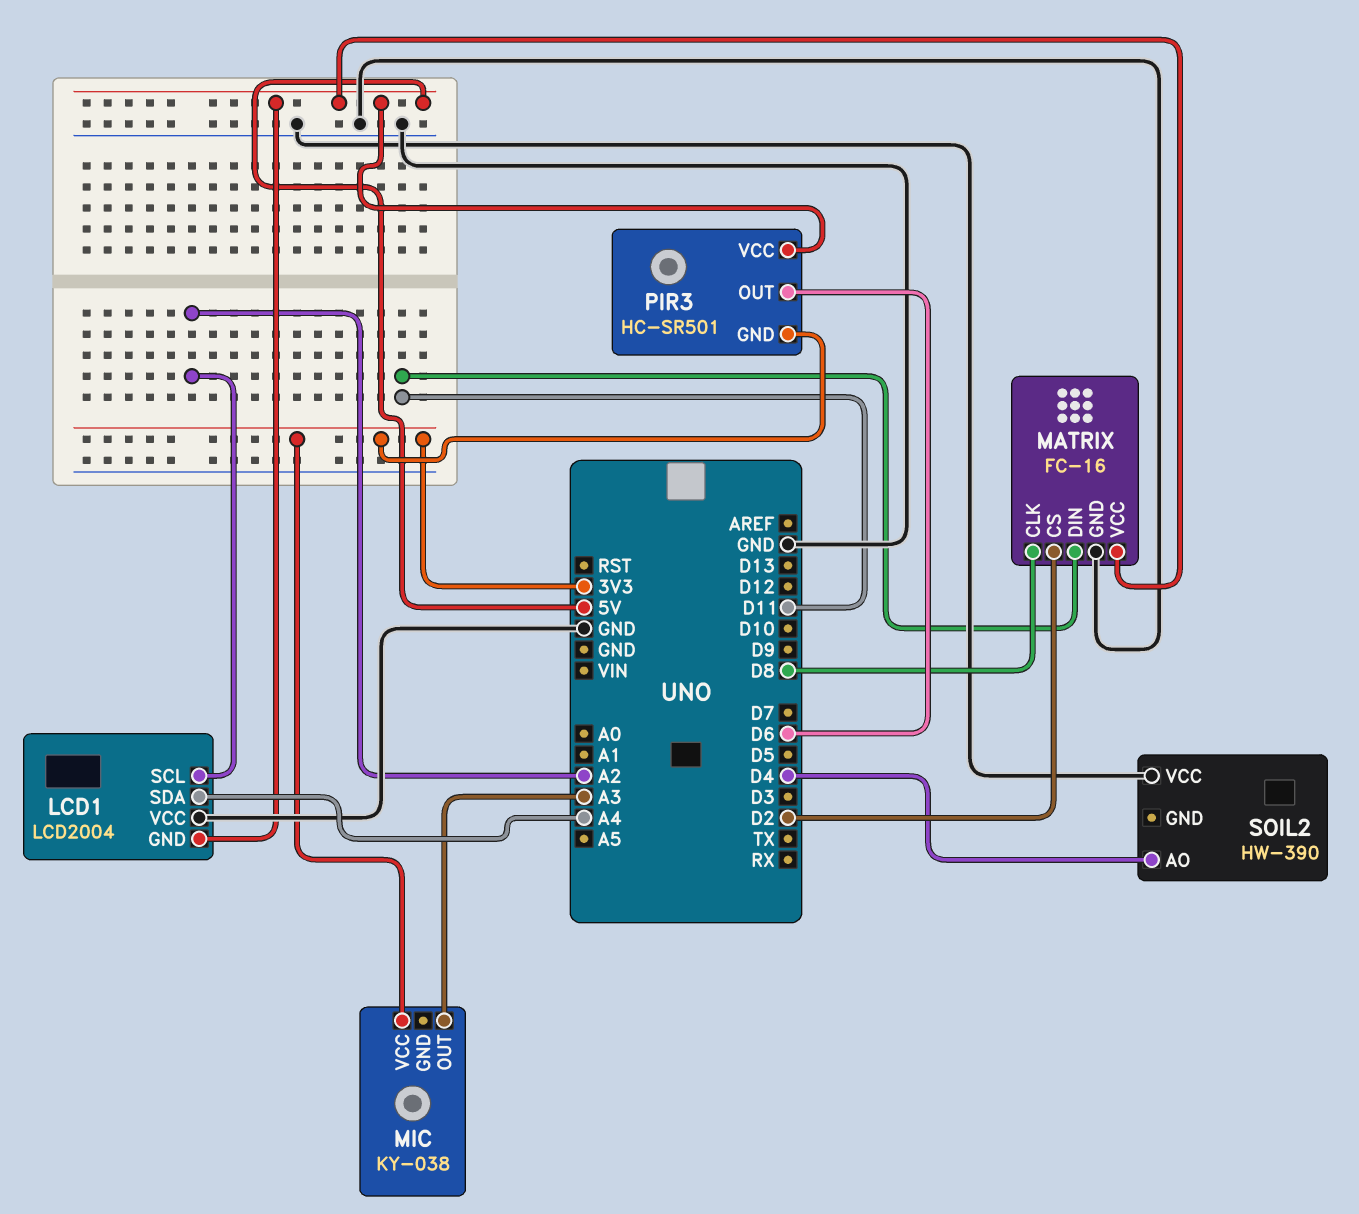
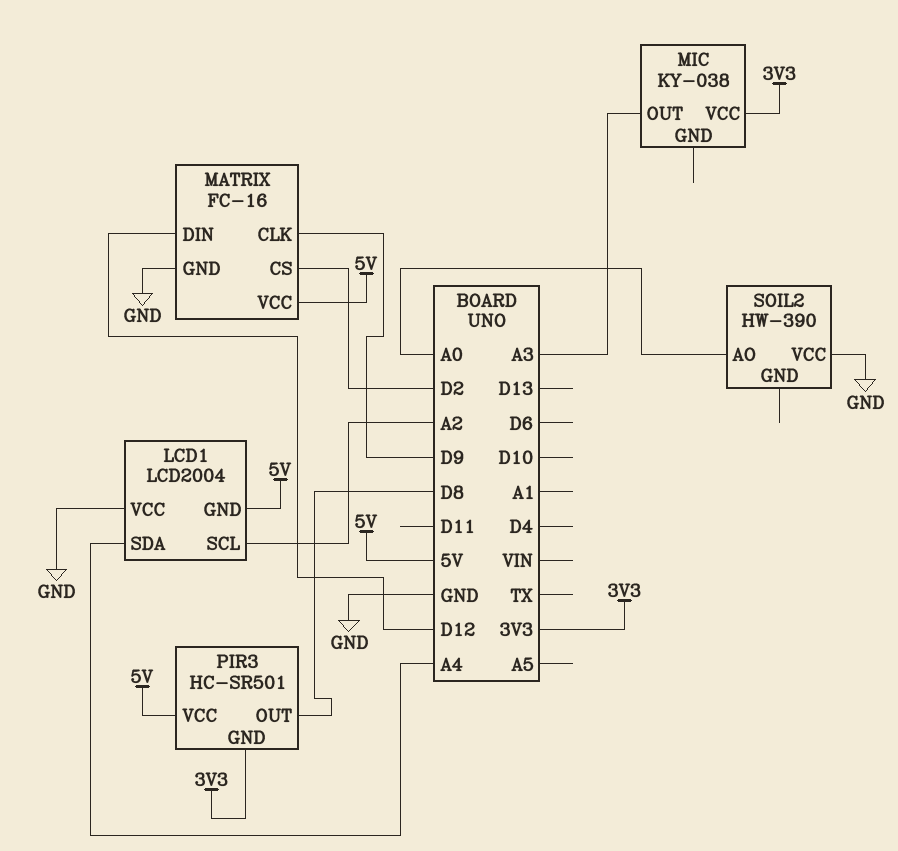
MATRIX pin CLK: D8 -> D9
MATRIX pin DIN: D11 -> D12
PIR3 pin OUT: D6 -> D8
SOIL2 pin AO: D4 -> A0

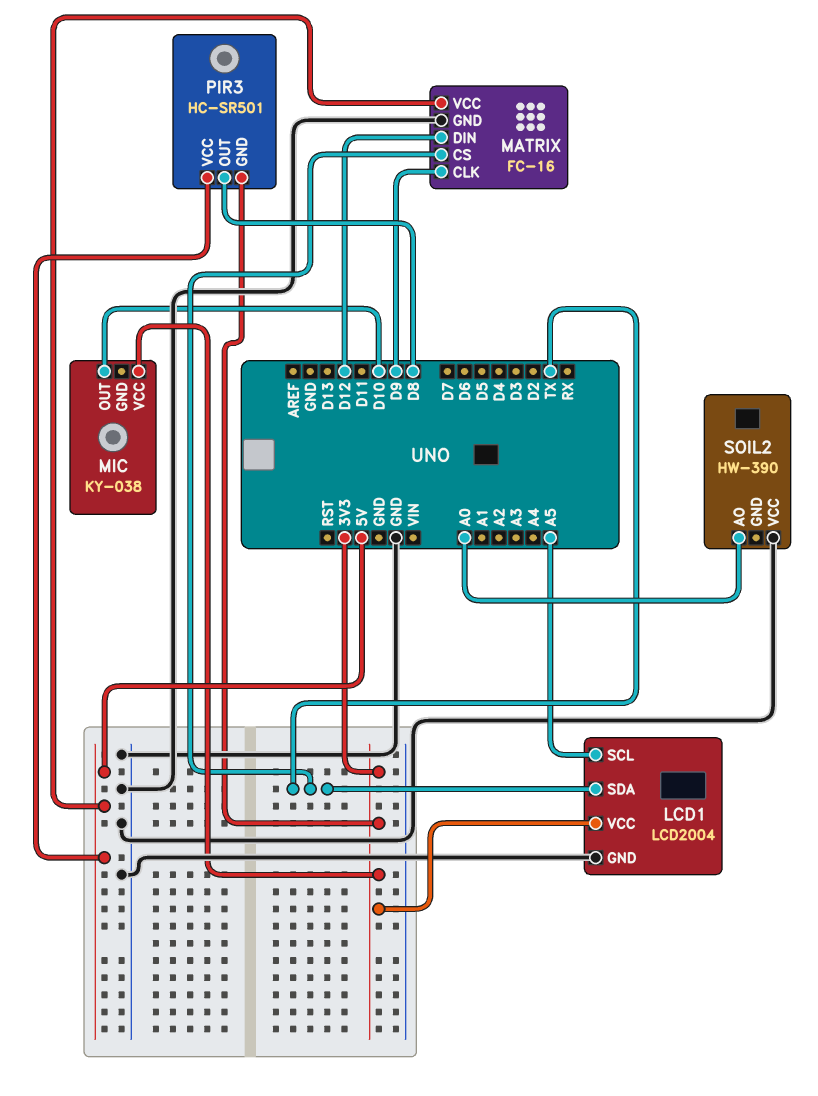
LCD1 pin GND: 5V -> GND
LCD1 pin SCL: A2 -> A5
LCD1 pin SDA: A4 -> TX
LCD1 pin VCC: GND -> 3V3
MATRIX pin CS: D2 -> TX
MIC pin OUT: A3 -> D10

